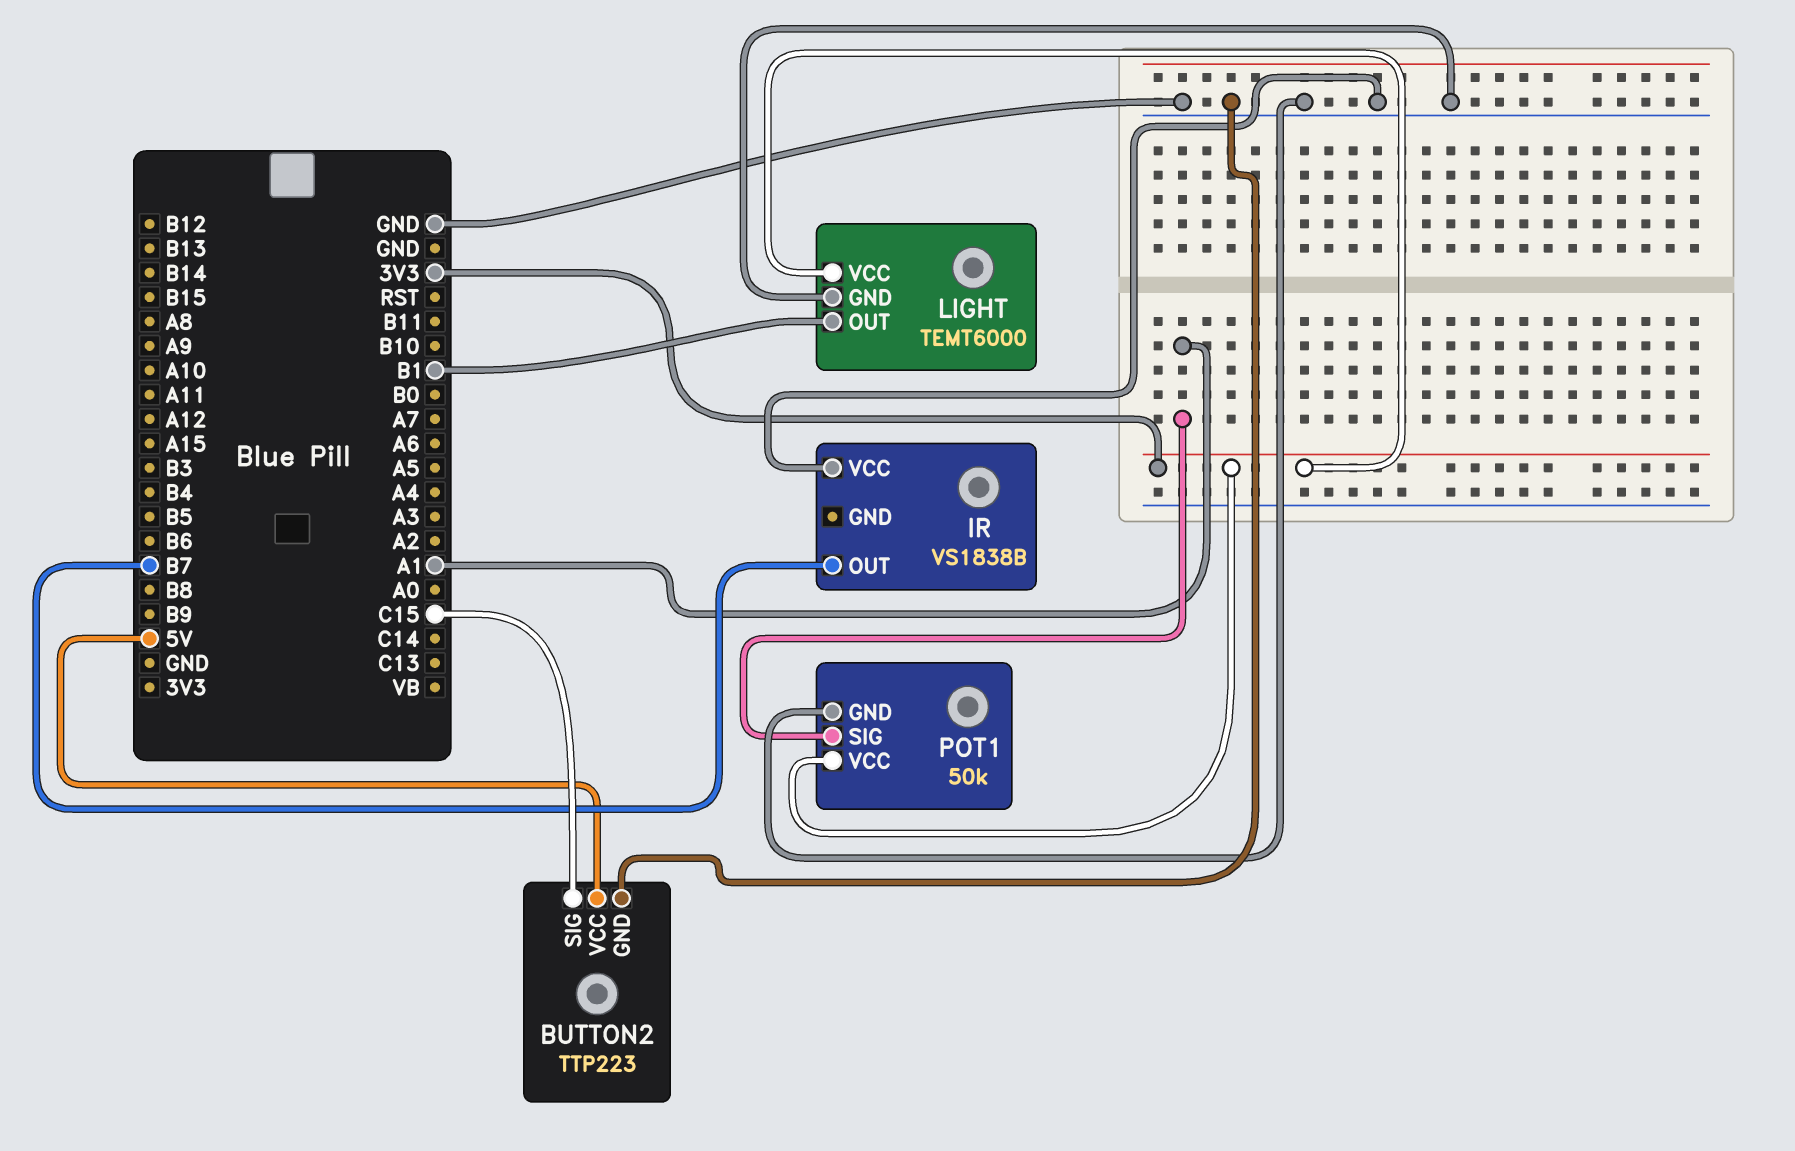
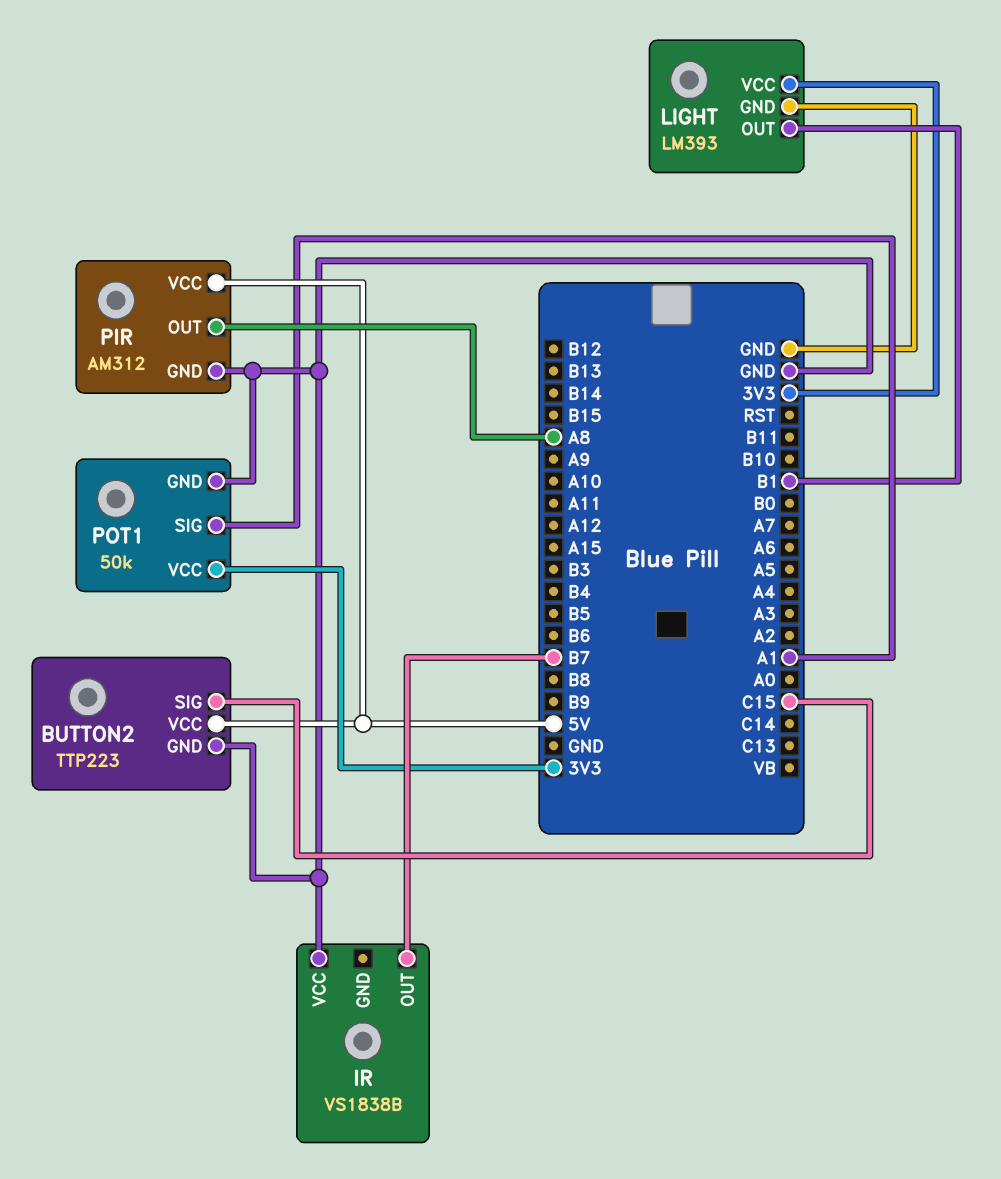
LIGHT: TEMT6000 -> LM393
PIR: none -> AM312
PIR pin GND: none -> GND
PIR pin OUT: none -> A8
PIR pin VCC: none -> 5V

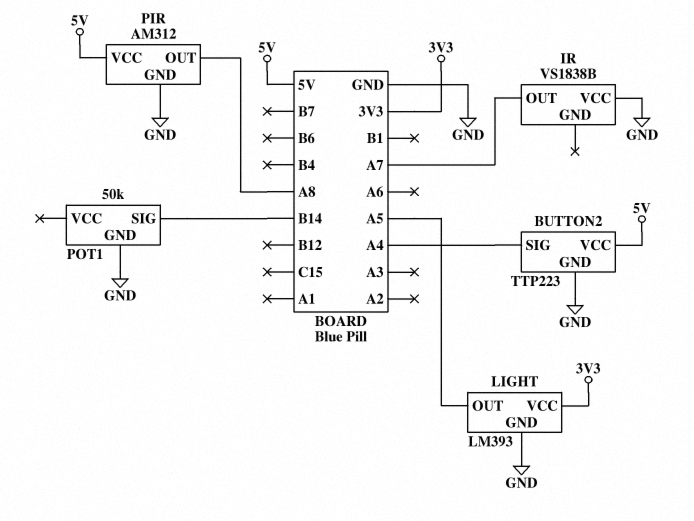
BUTTON2 pin SIG: C15 -> A4
IR pin OUT: B7 -> A7
LIGHT pin OUT: B1 -> A5
POT1 pin SIG: A1 -> B14
POT1 pin VCC: 3V3 -> none

